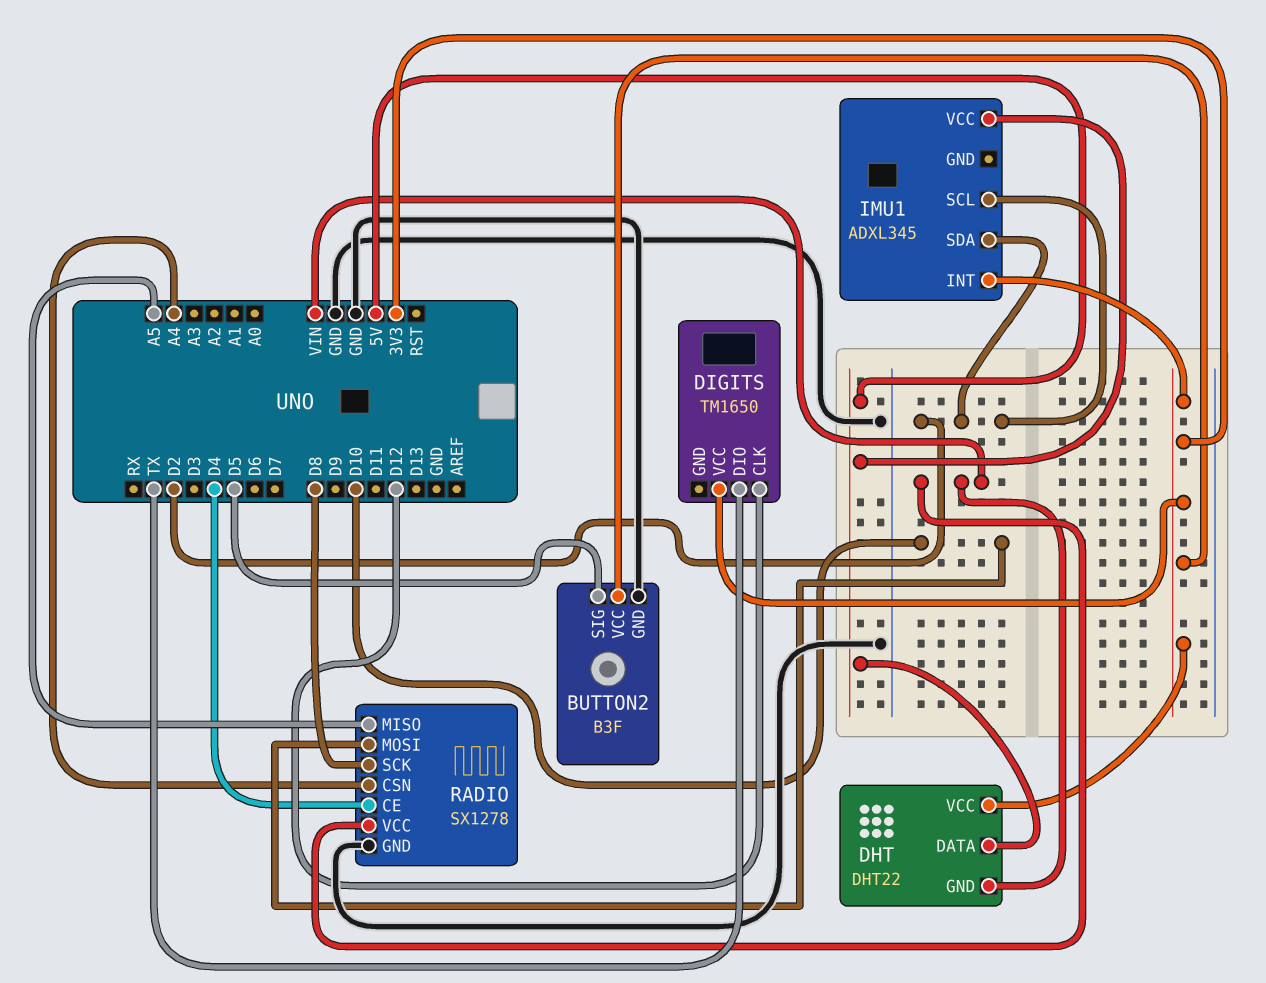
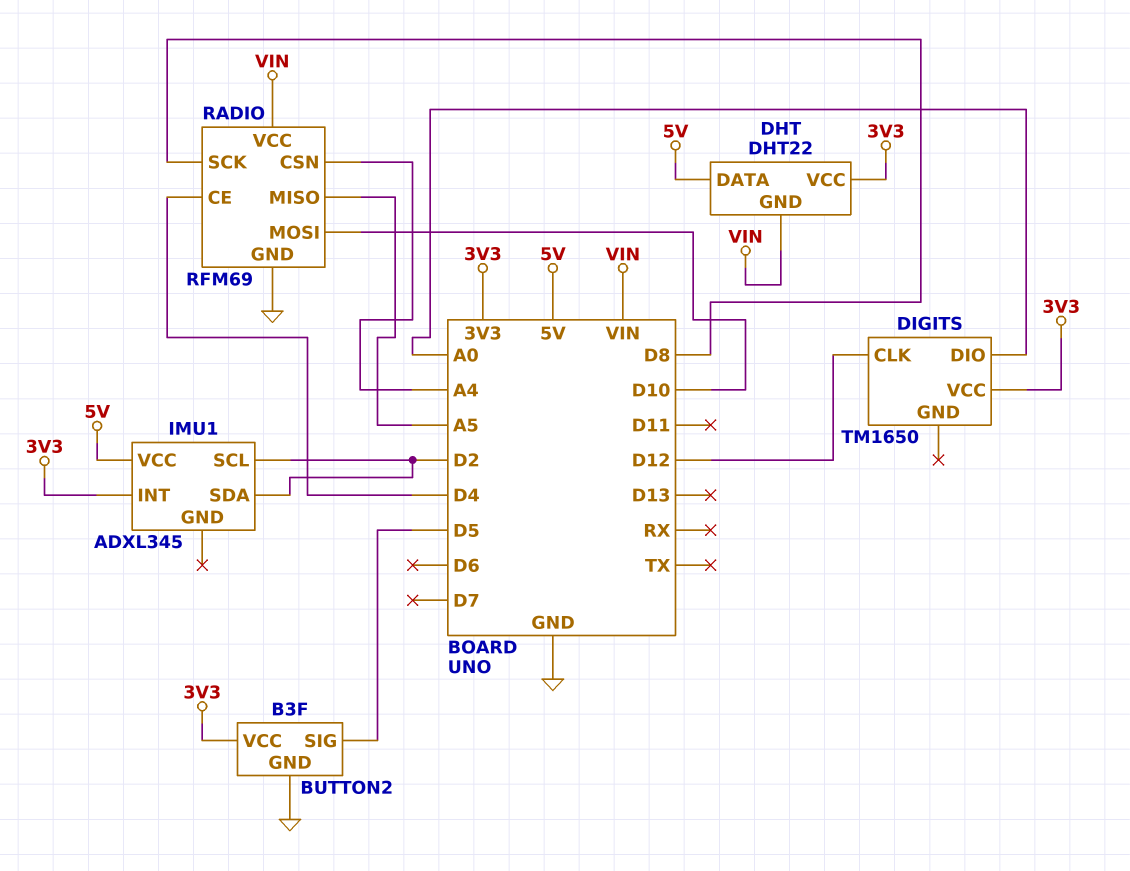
DIGITS pin DIO: TX -> A0
RADIO: SX1278 -> RFM69

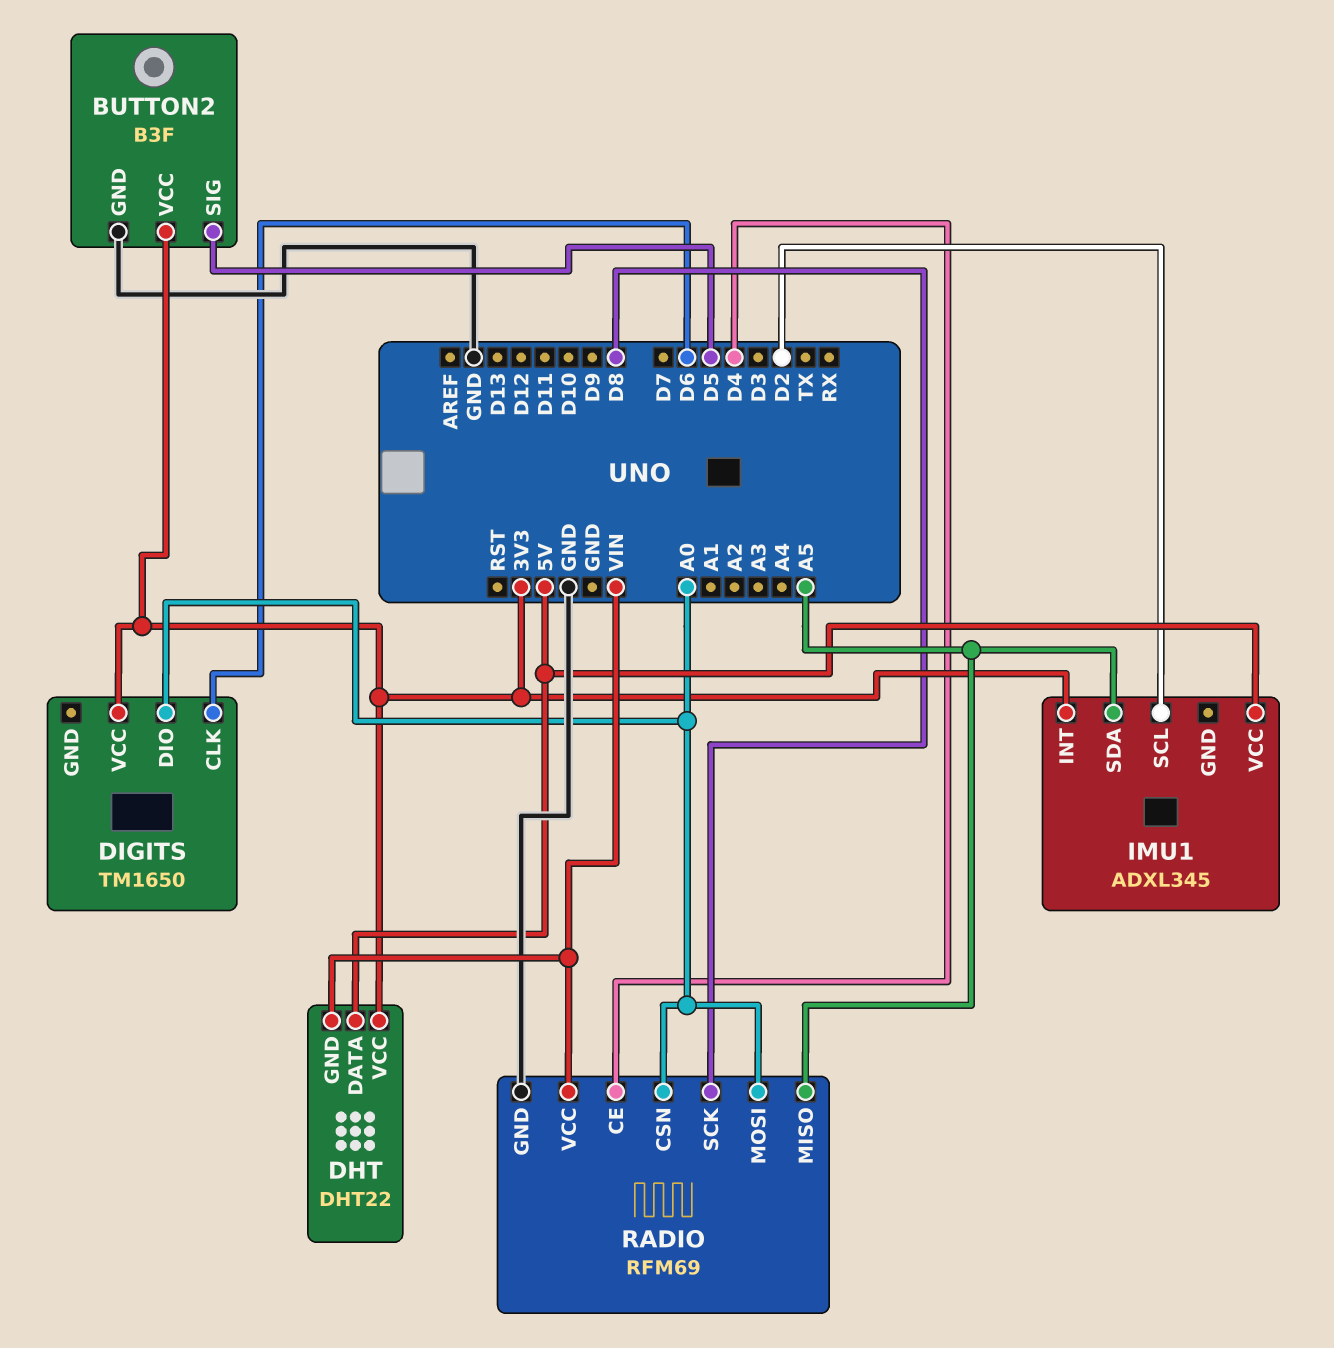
DIGITS pin CLK: D12 -> D6
IMU1 pin SDA: D2 -> A5
RADIO pin CSN: A4 -> A0
RADIO pin MOSI: D10 -> A0

